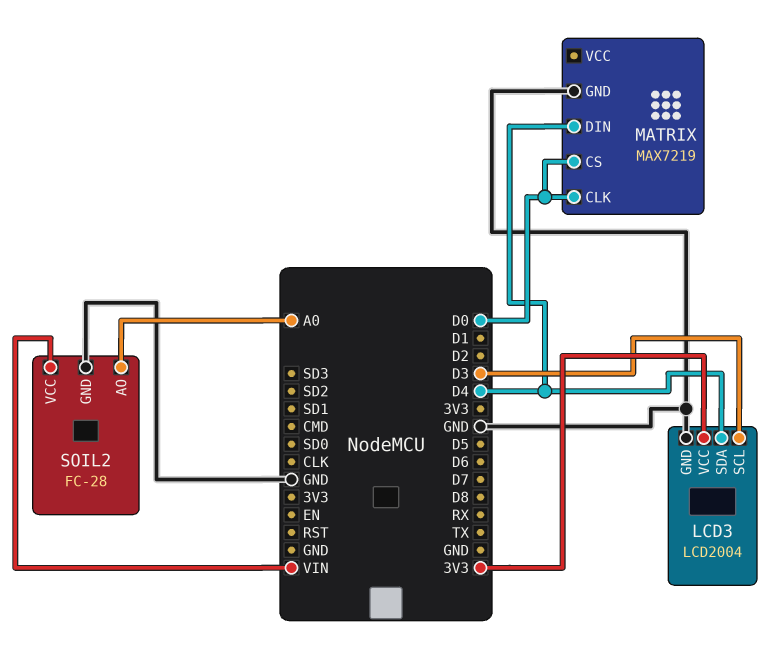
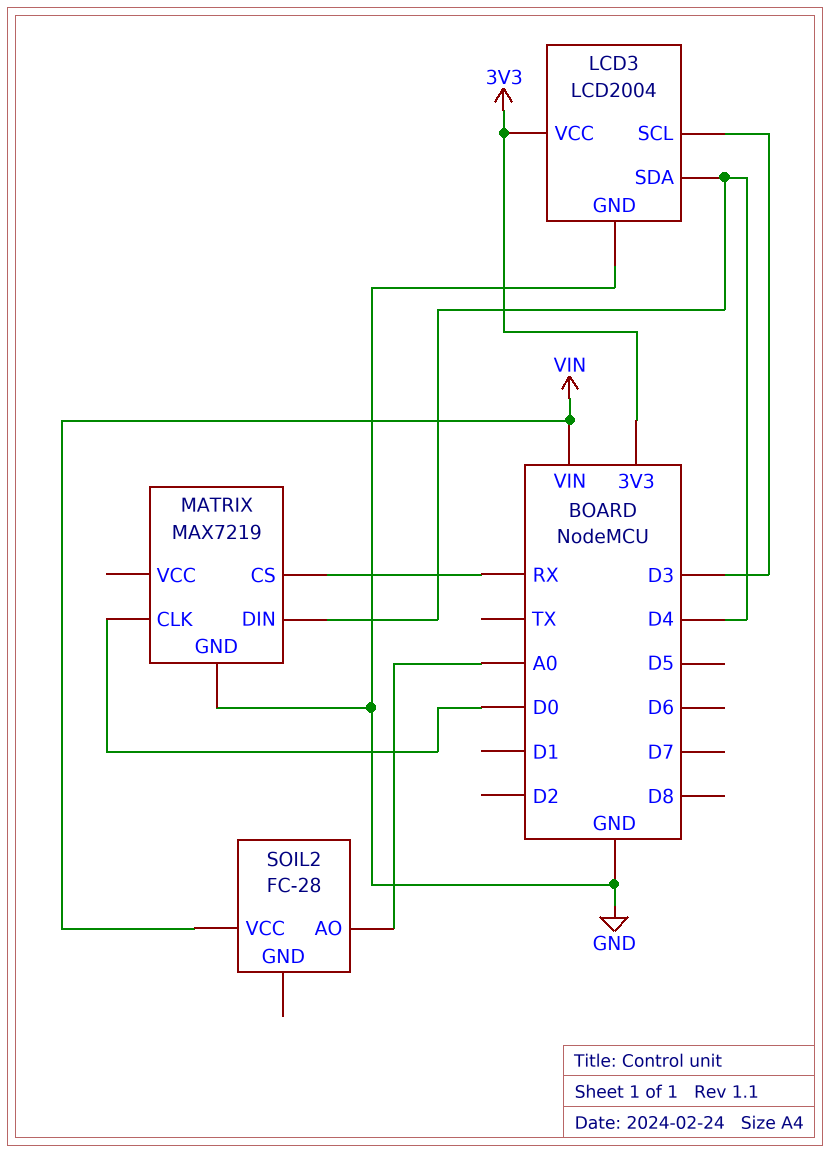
MATRIX pin CS: D0 -> RX
SOIL2 pin GND: GND -> none

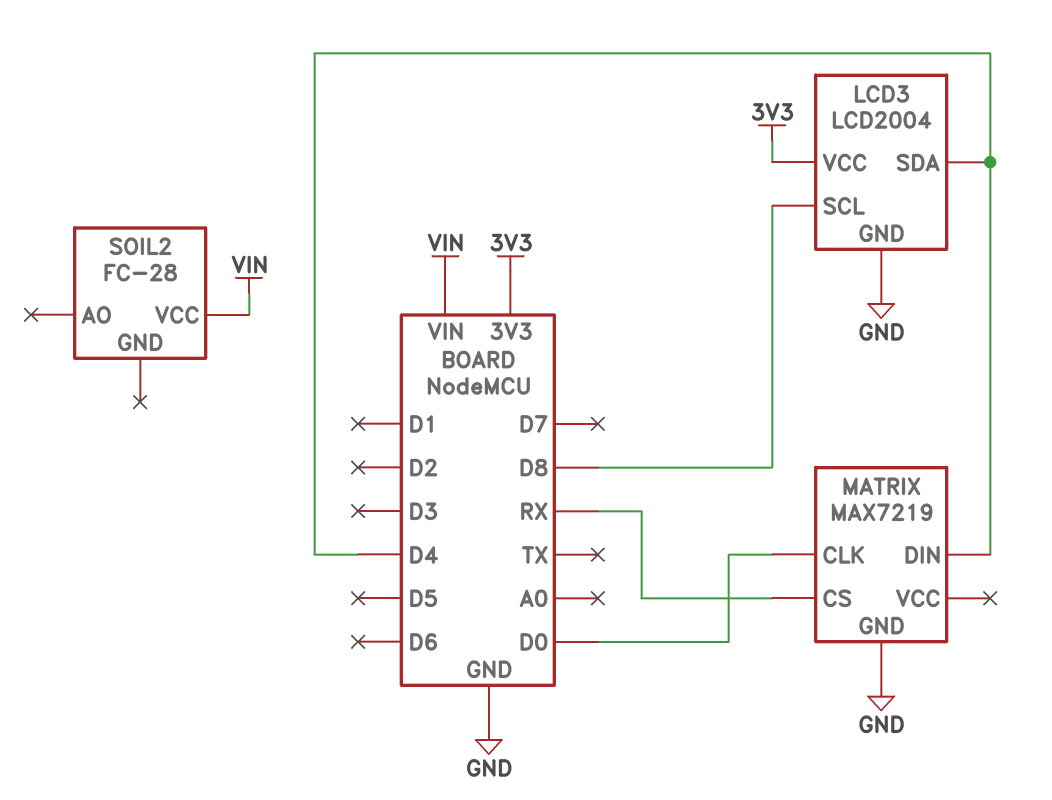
LCD3 pin SCL: D3 -> D8
SOIL2 pin AO: A0 -> none

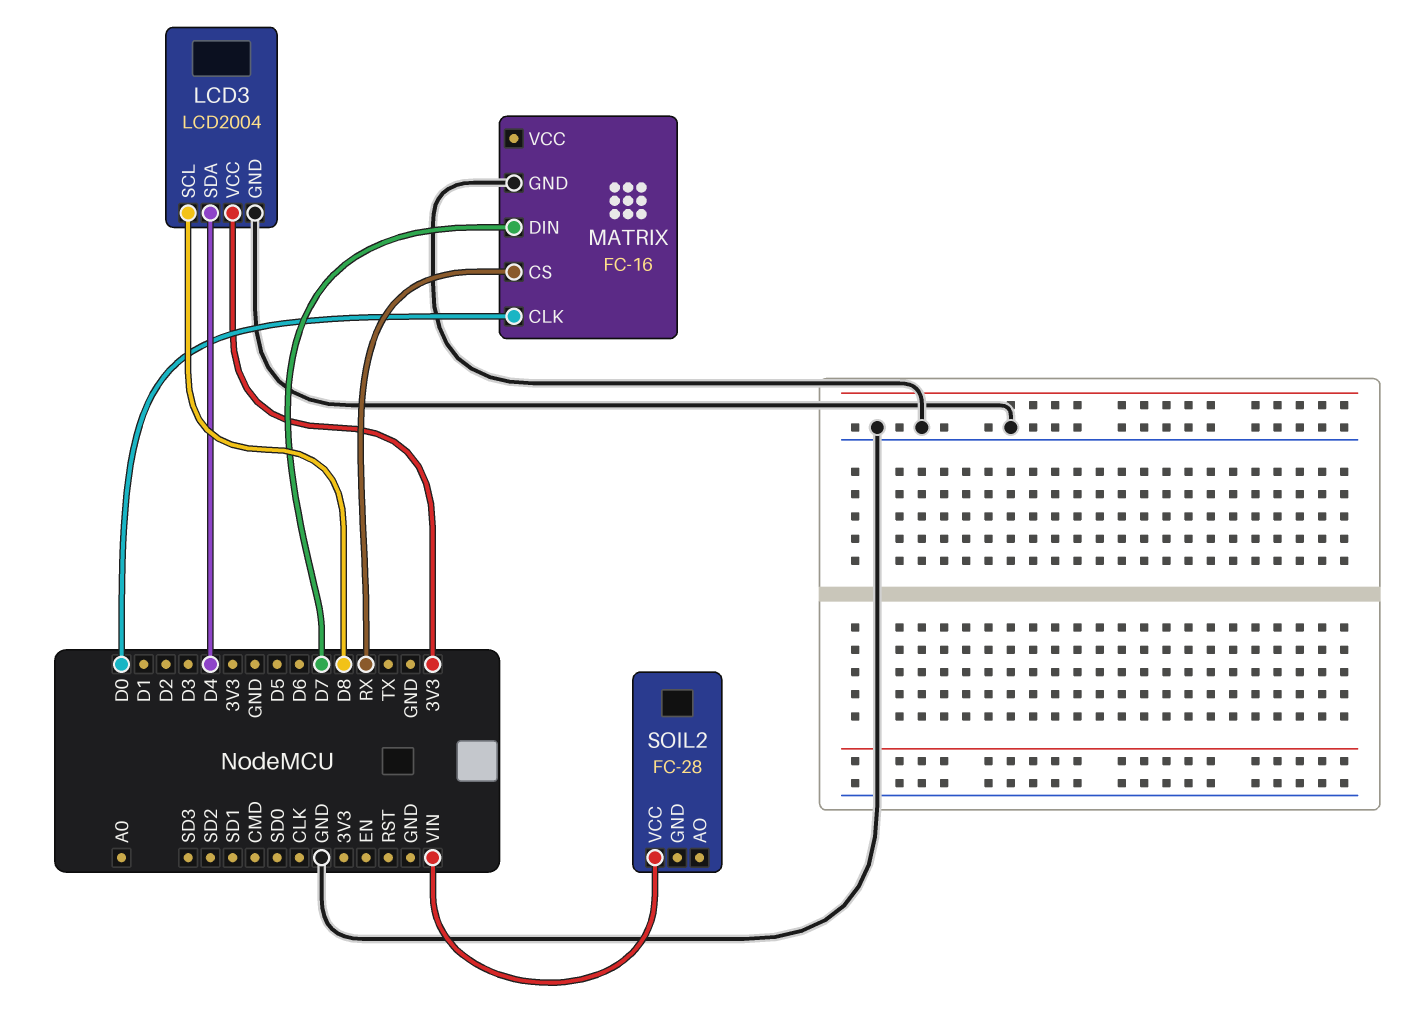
MATRIX: MAX7219 -> FC-16
MATRIX pin DIN: D4 -> D7

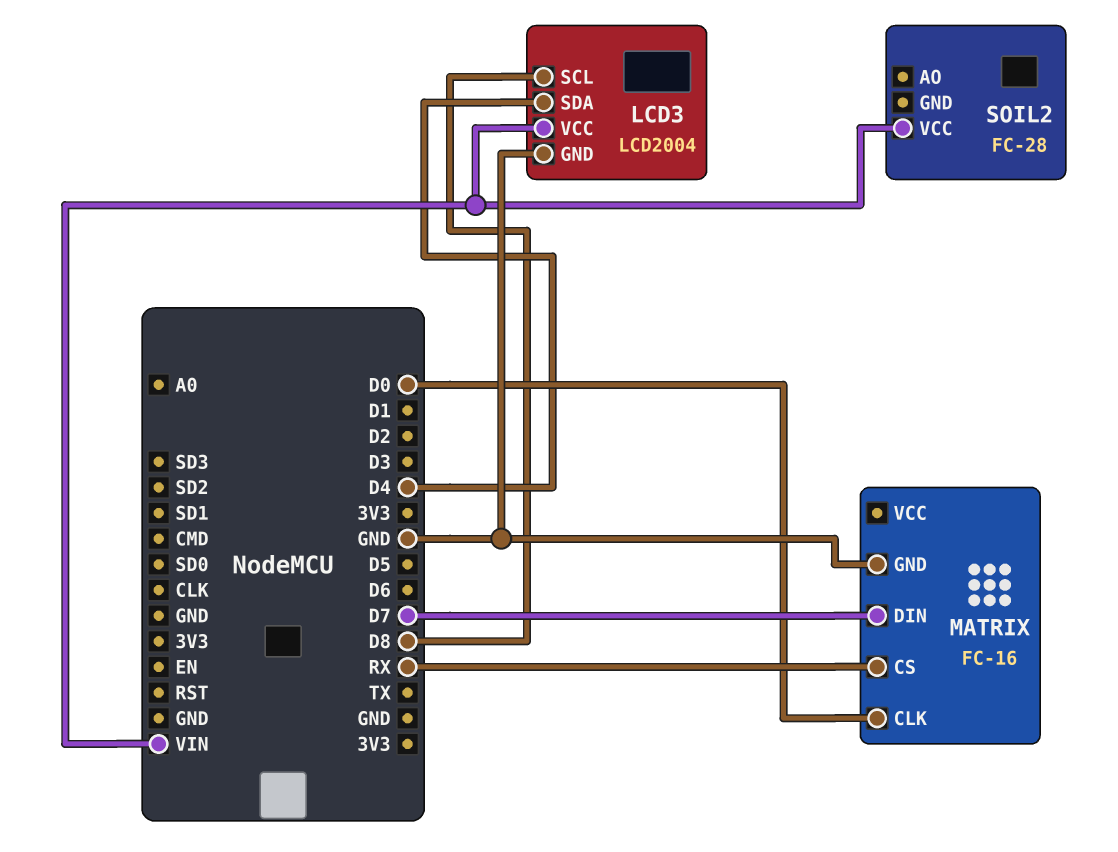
LCD3 pin VCC: 3V3 -> VIN

